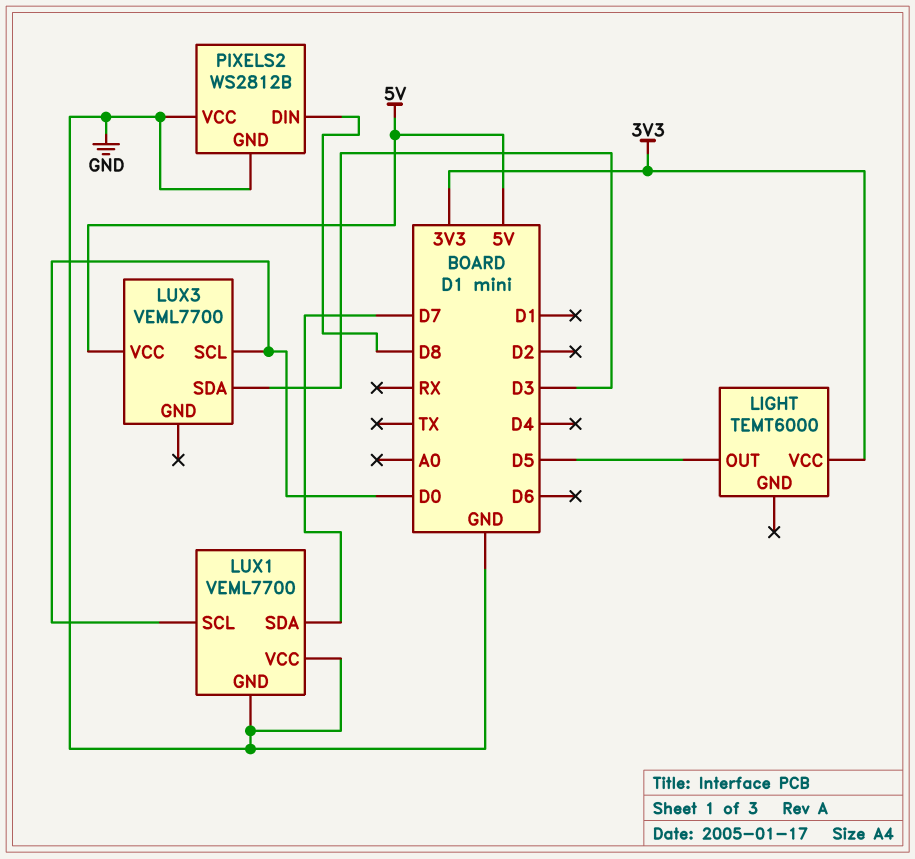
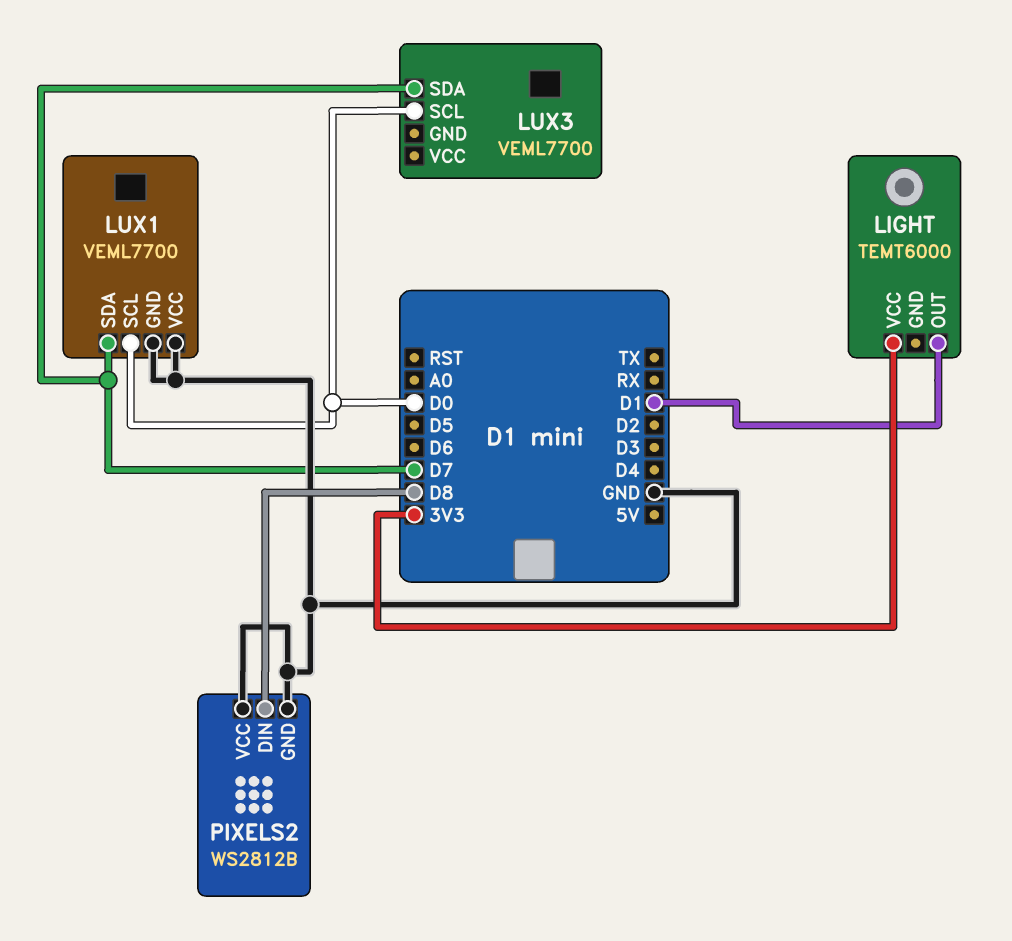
LIGHT pin OUT: D5 -> D1
LUX3 pin SDA: D3 -> D7
LUX3 pin VCC: 5V -> none

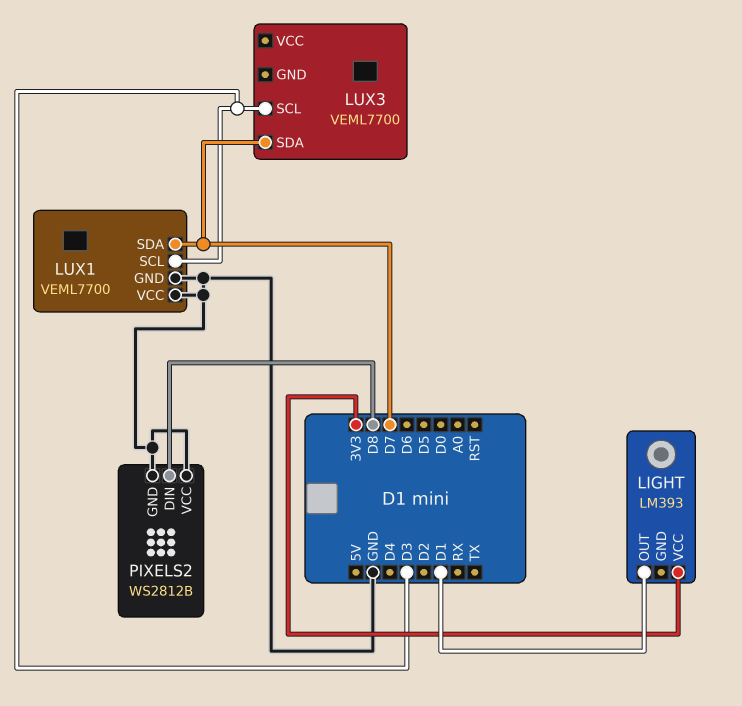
LIGHT: TEMT6000 -> LM393
LUX1 pin SCL: D0 -> D3
LUX3 pin SCL: D0 -> D3

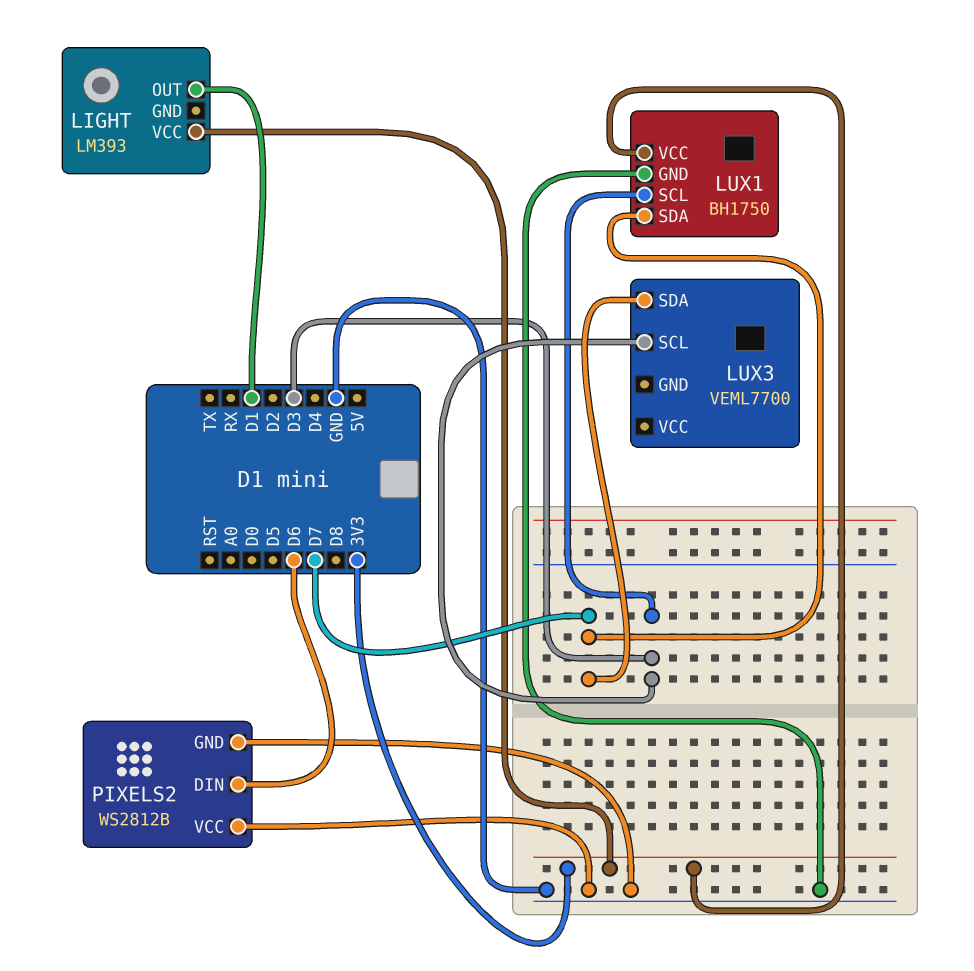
LUX1: VEML7700 -> BH1750
LUX1 pin VCC: GND -> 3V3
PIXELS2 pin DIN: D8 -> D6

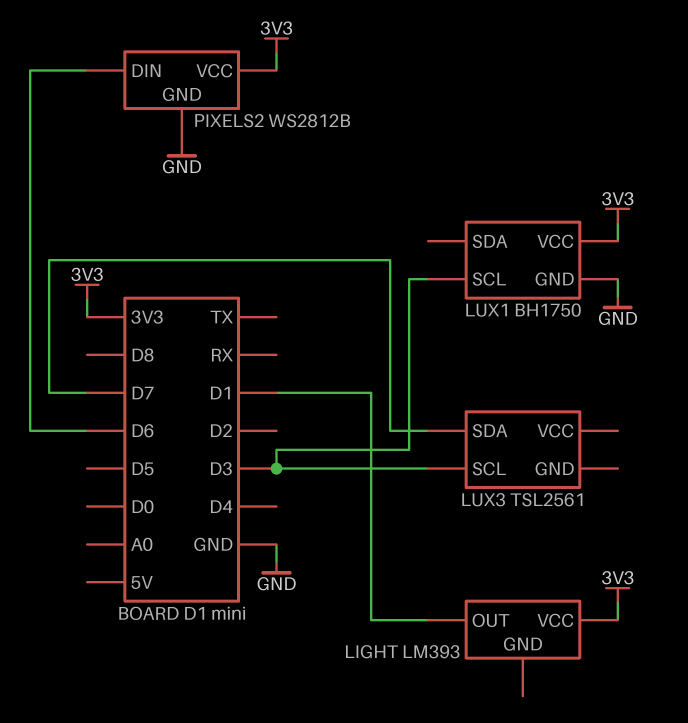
LUX1 pin SDA: D7 -> none
LUX3: VEML7700 -> TSL2561
PIXELS2 pin VCC: GND -> 3V3

